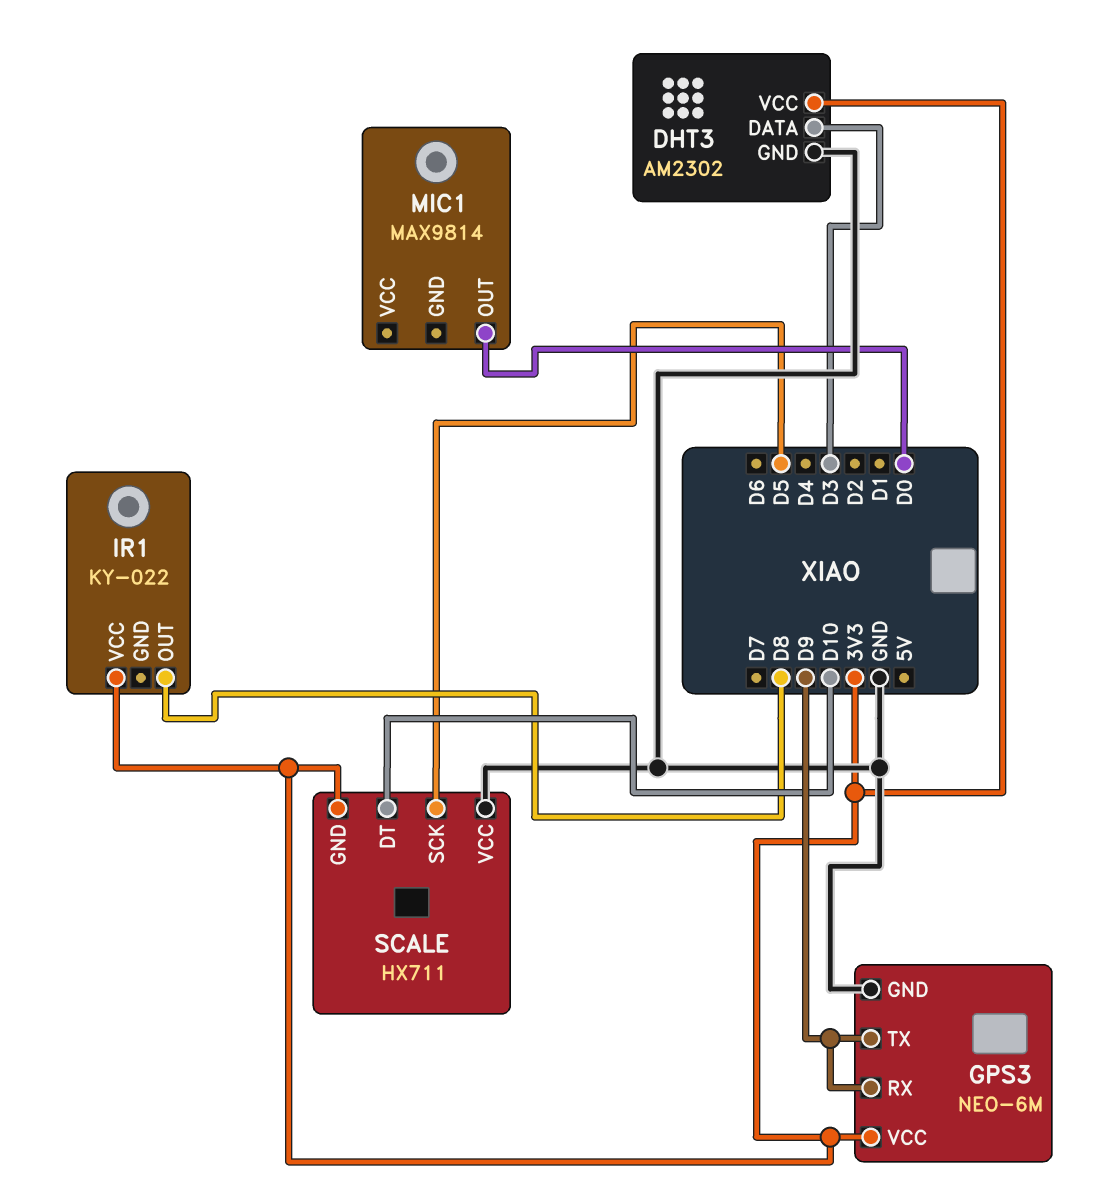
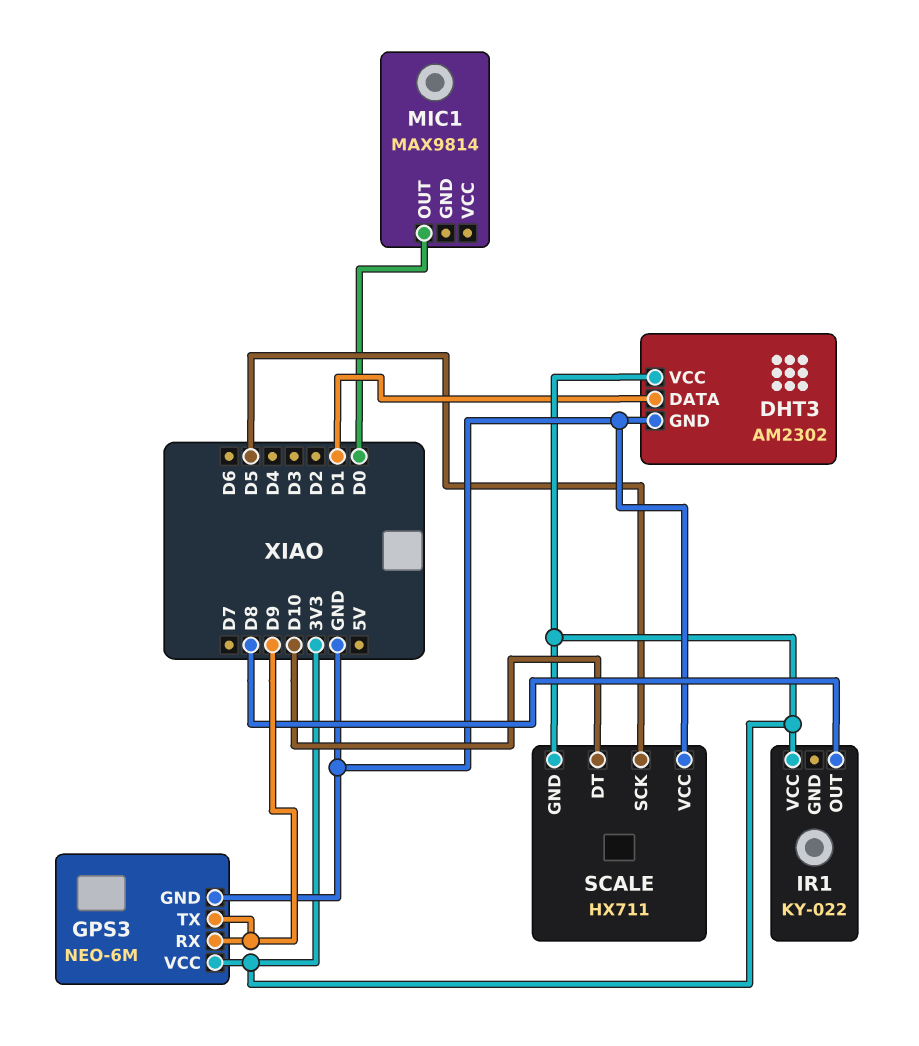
DHT3 pin DATA: D3 -> D1

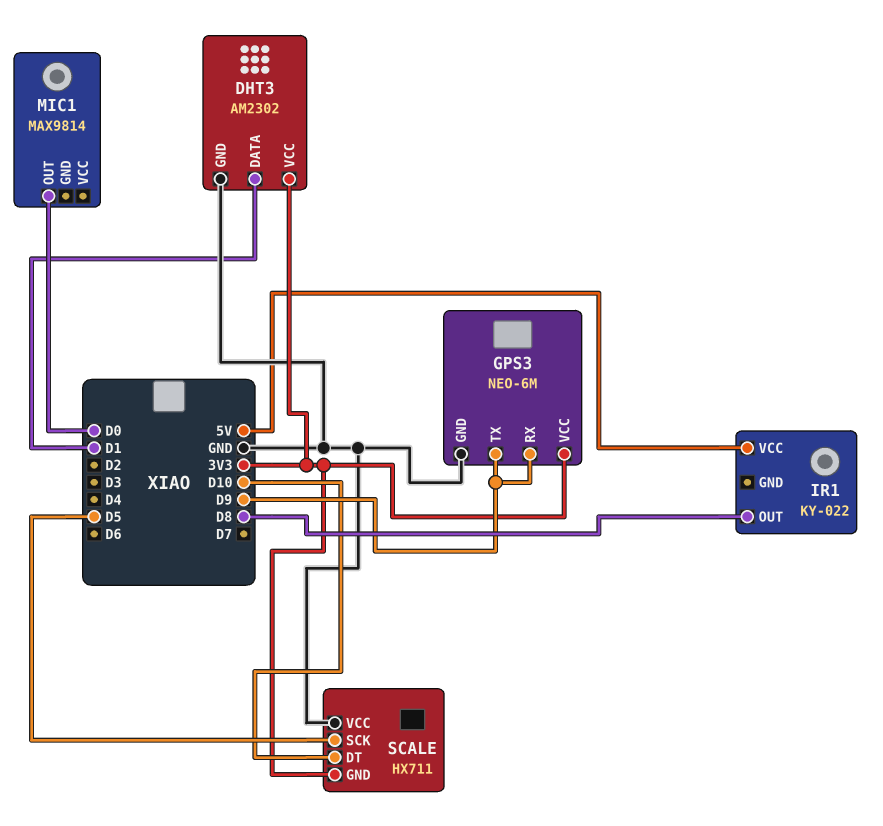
IR1 pin VCC: 3V3 -> 5V

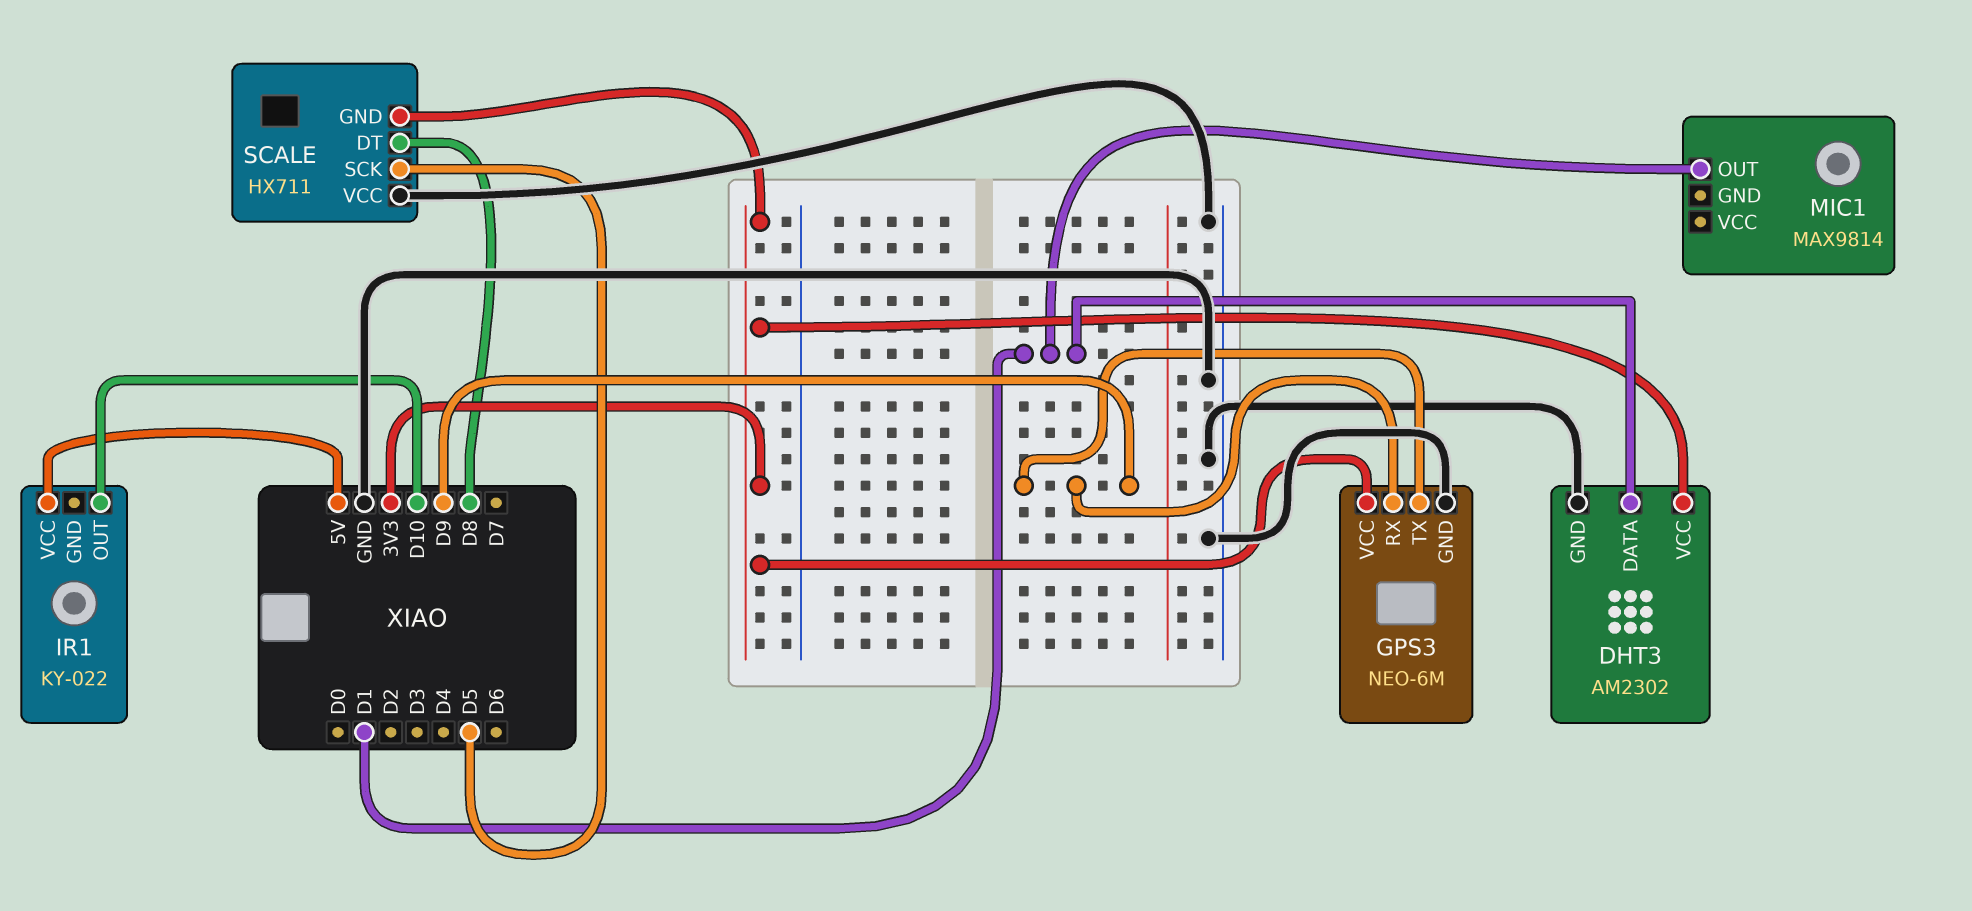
IR1 pin OUT: D8 -> D10
MIC1 pin OUT: D0 -> D1
SCALE pin DT: D10 -> D8

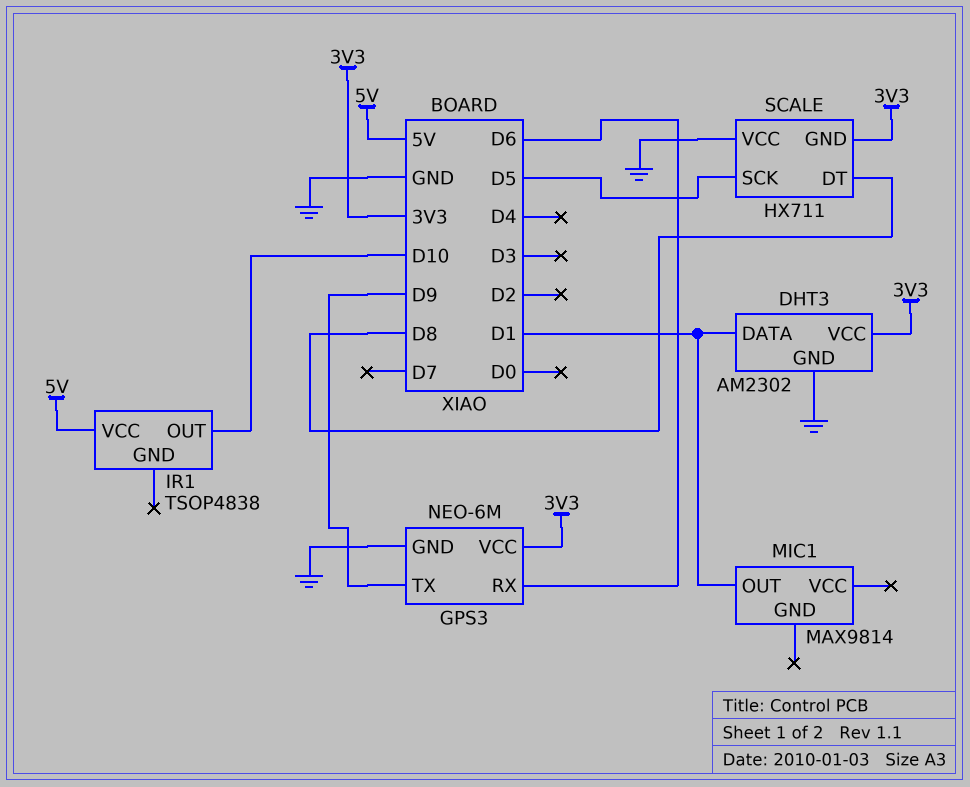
GPS3 pin RX: D9 -> D6
IR1: KY-022 -> TSOP4838

